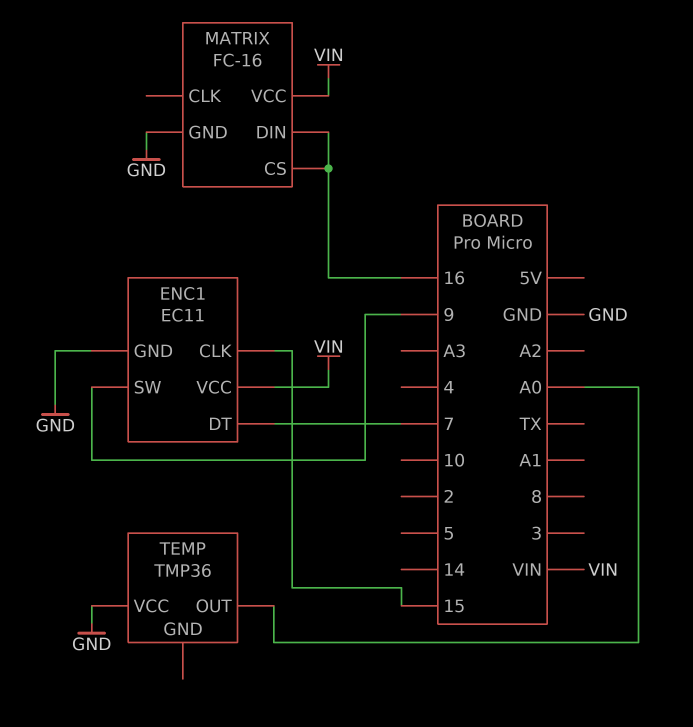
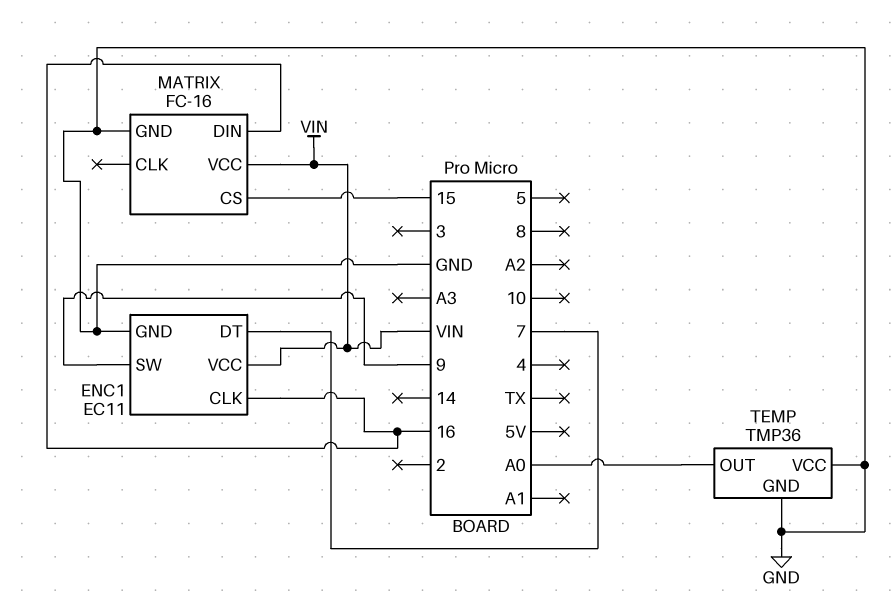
ENC1 pin CLK: 15 -> 16
MATRIX pin CS: 16 -> 15
TEMP pin GND: none -> GND

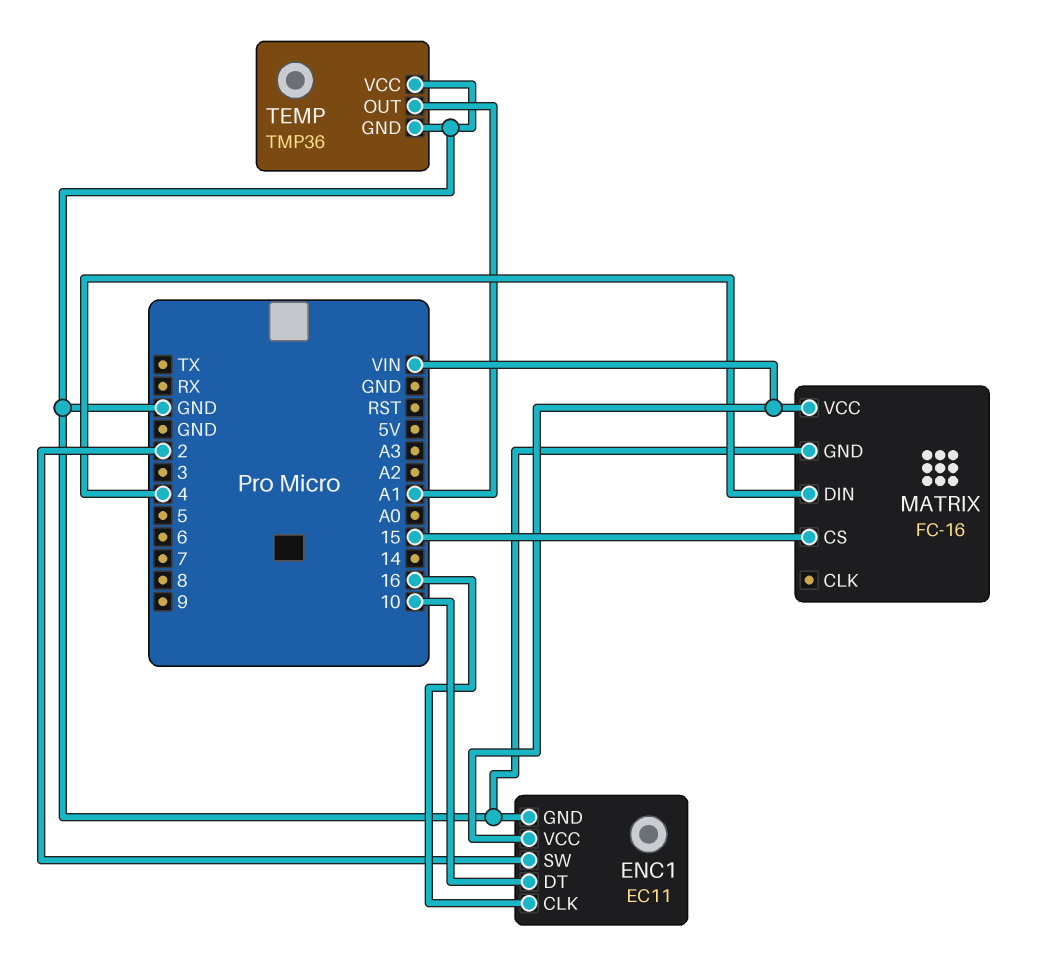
ENC1 pin DT: 7 -> 10
ENC1 pin SW: 9 -> 2
MATRIX pin DIN: 16 -> 4
TEMP pin OUT: A0 -> A1

